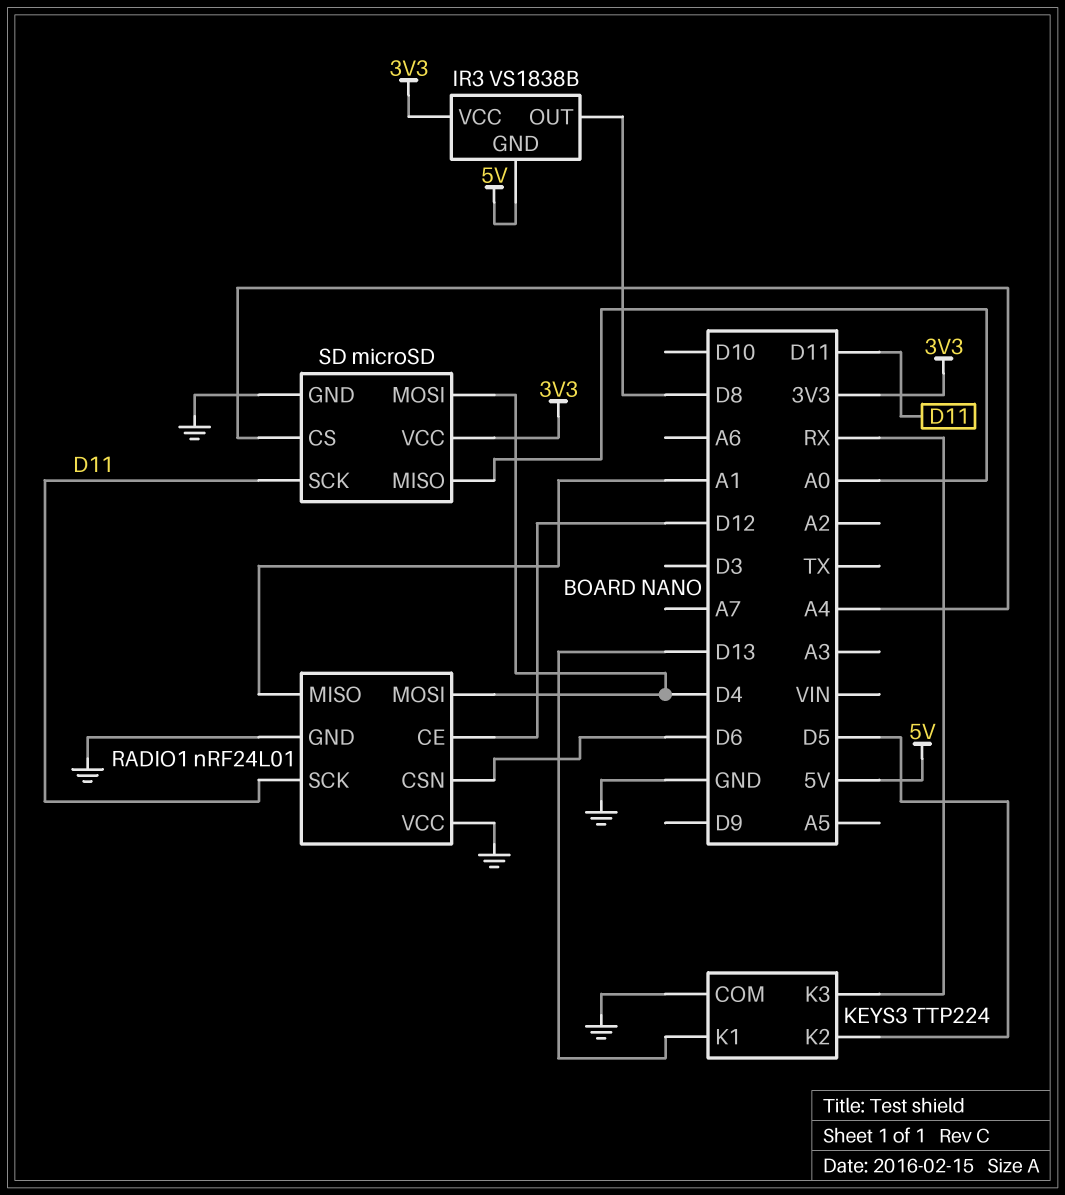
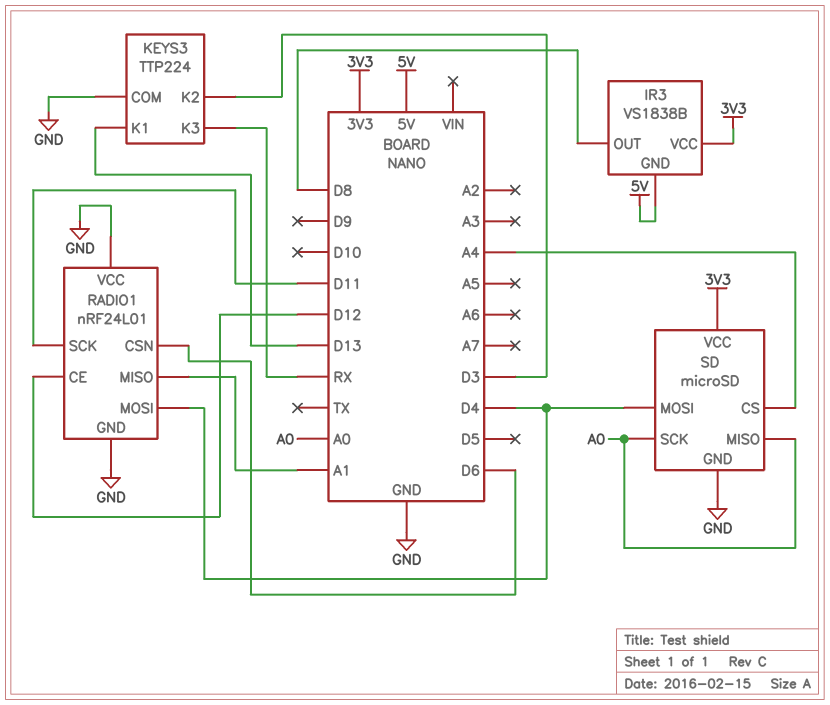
KEYS3 pin K2: D5 -> D3
SD pin SCK: D11 -> A0

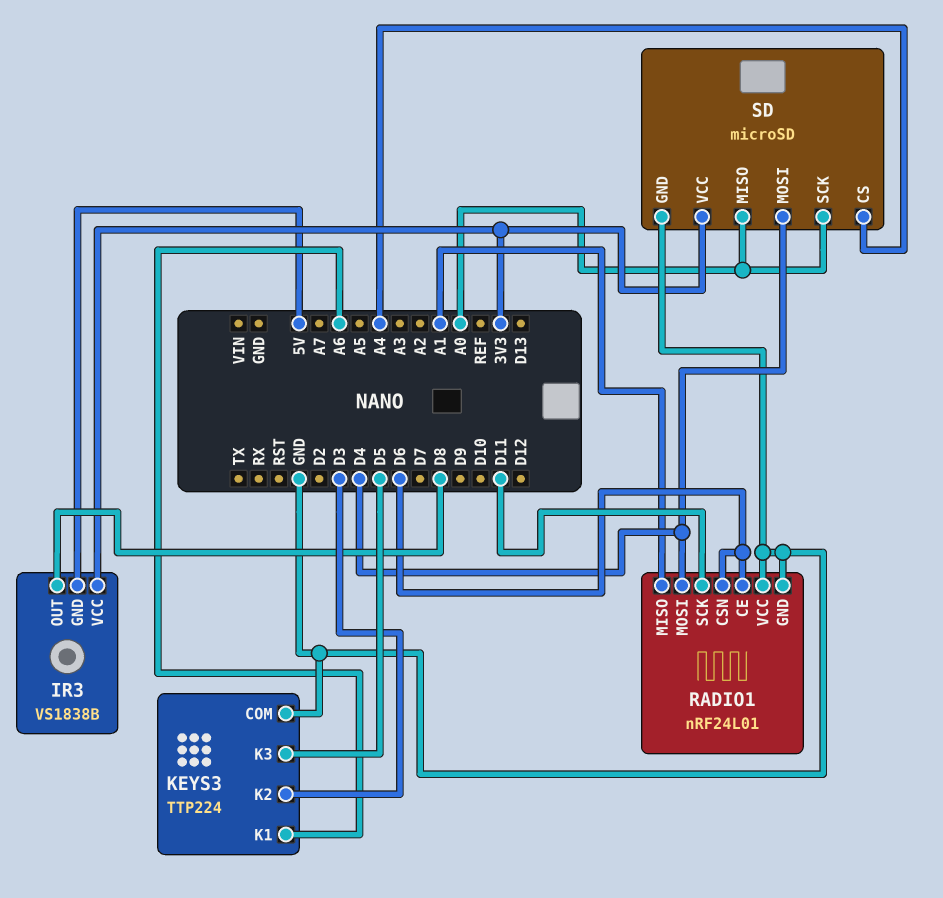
KEYS3 pin K1: D13 -> A6
KEYS3 pin K3: RX -> D5
RADIO1 pin CE: D12 -> D6

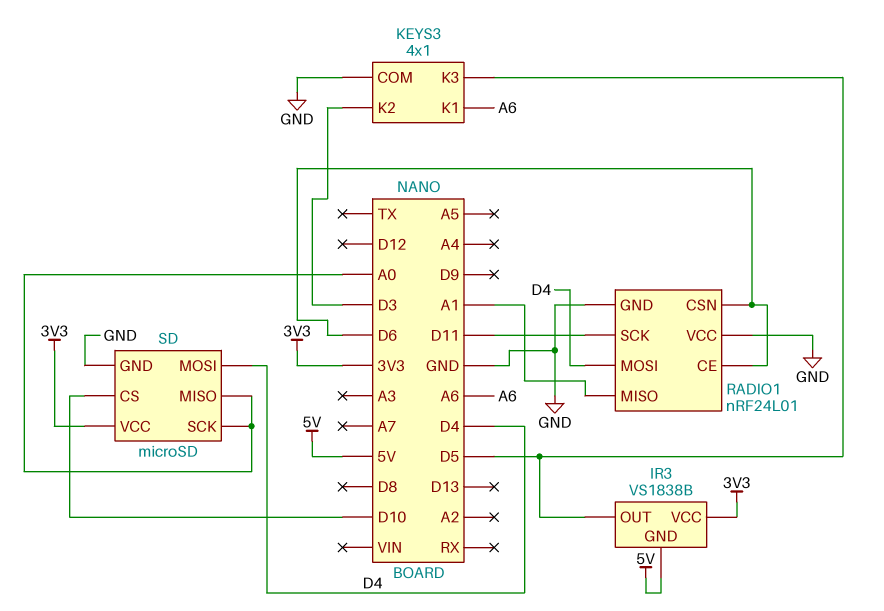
IR3 pin OUT: D8 -> D5
KEYS3: TTP224 -> 4x1
SD pin CS: A4 -> D10

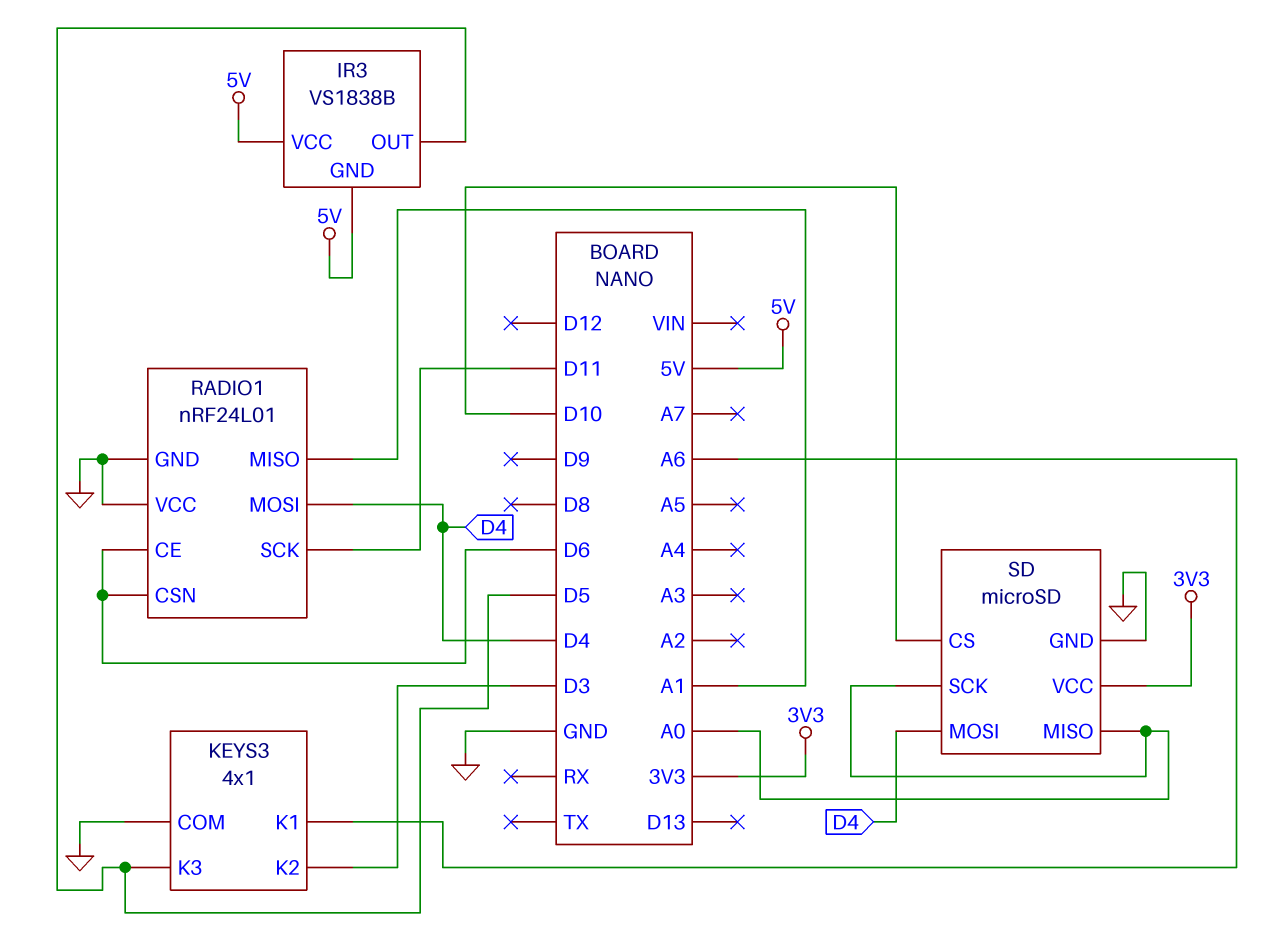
IR3 pin VCC: 3V3 -> 5V

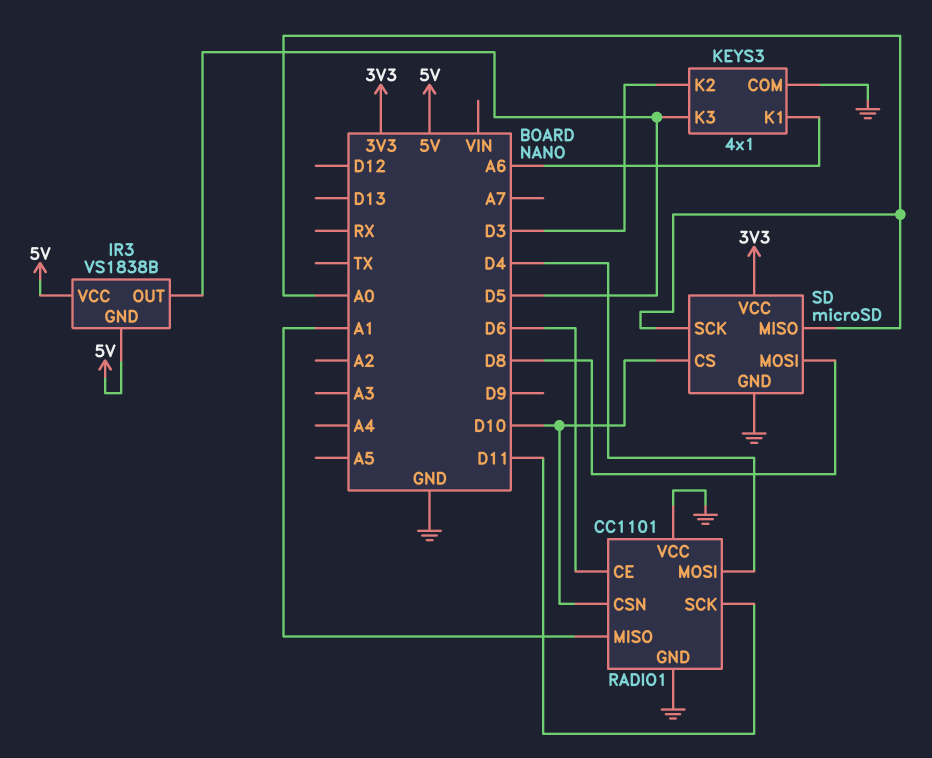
RADIO1: nRF24L01 -> CC1101
RADIO1 pin CSN: D6 -> D10
SD pin MOSI: D4 -> D8

